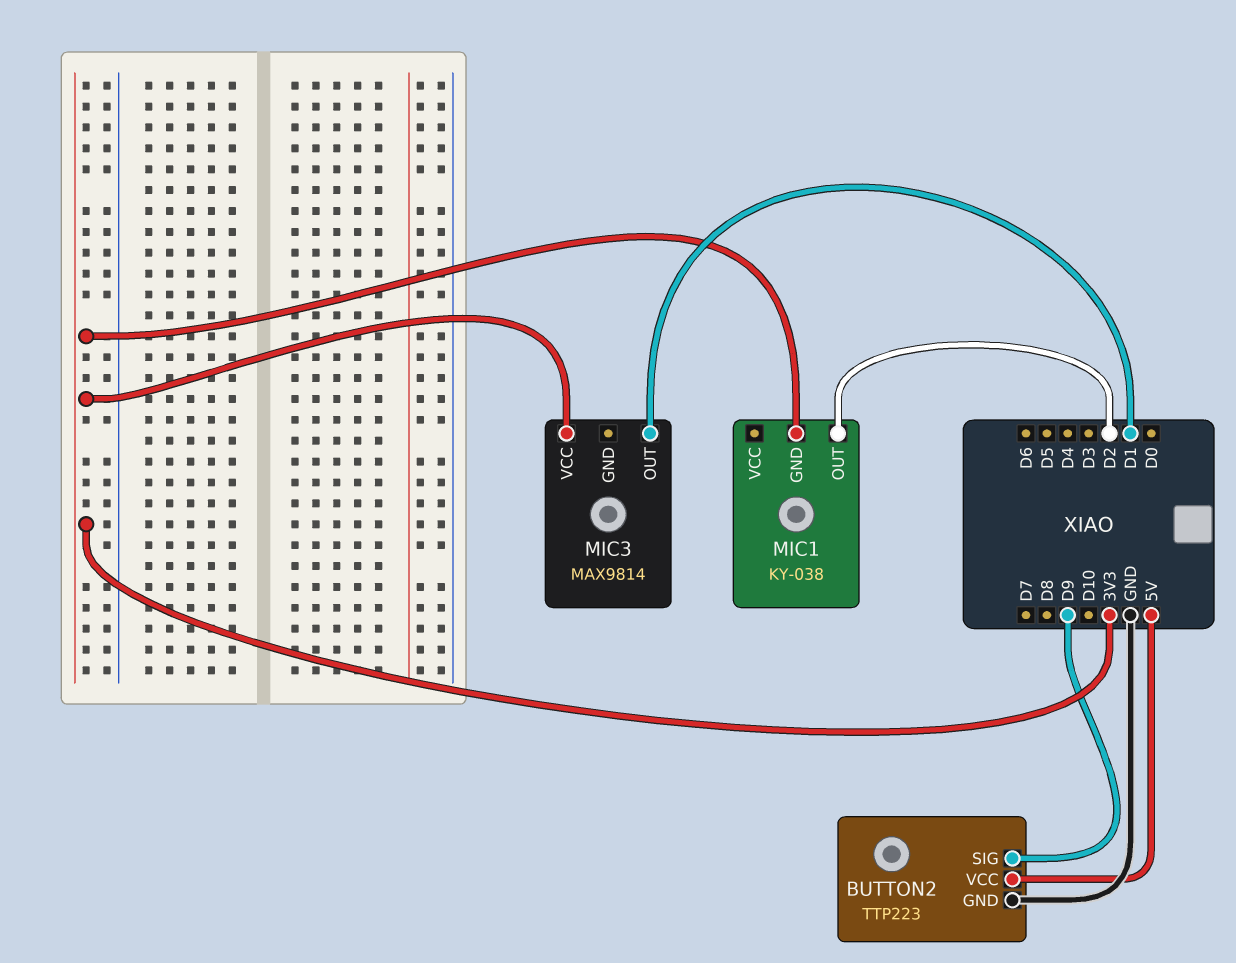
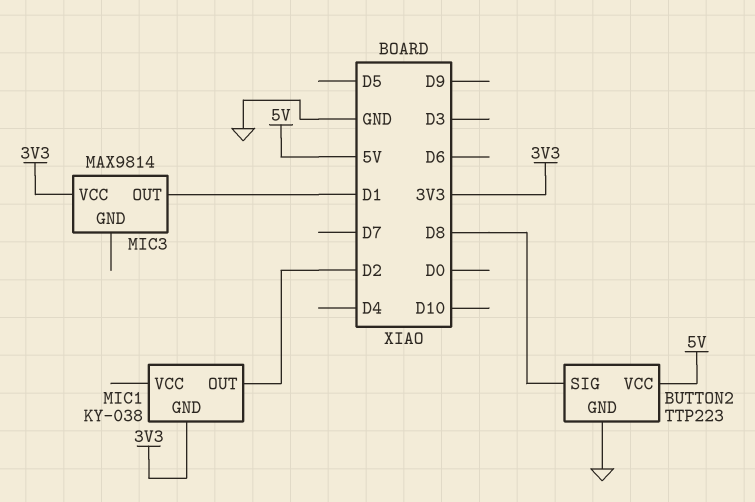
BUTTON2 pin SIG: D9 -> D8

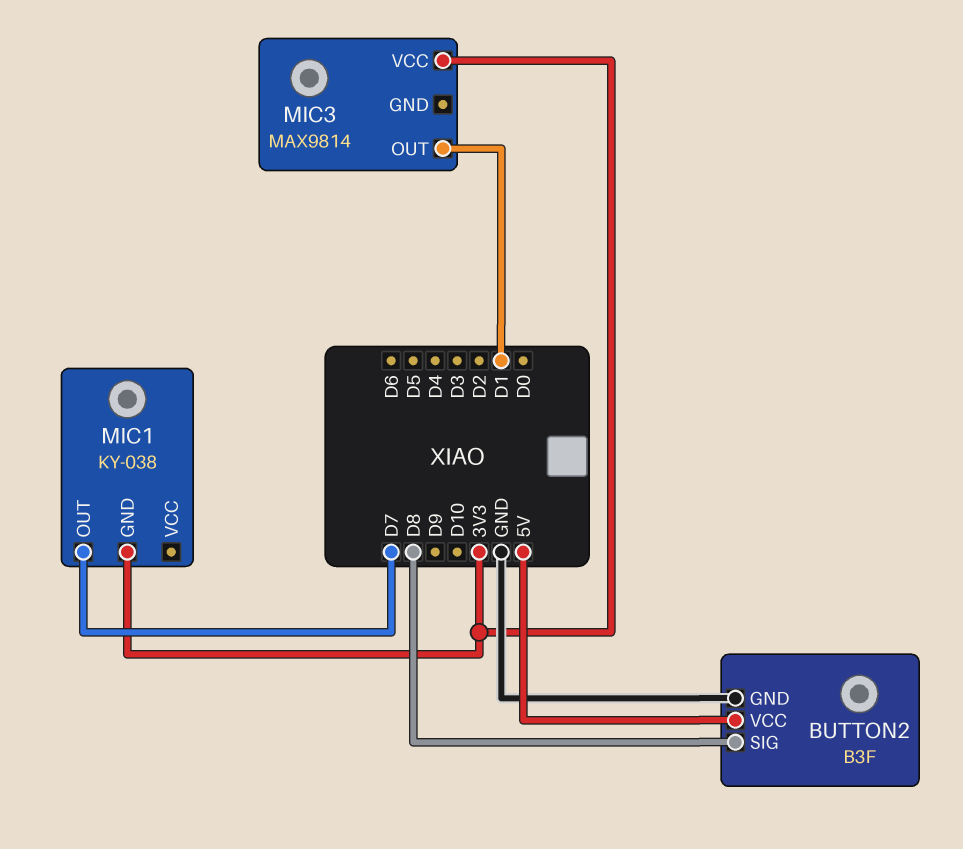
BUTTON2: TTP223 -> B3F
MIC1 pin OUT: D2 -> D7

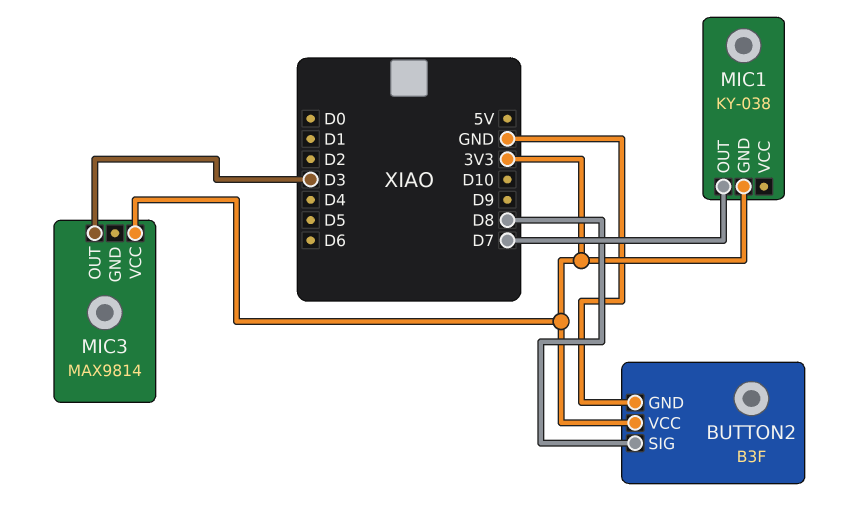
BUTTON2 pin VCC: 5V -> 3V3
MIC3 pin OUT: D1 -> D3

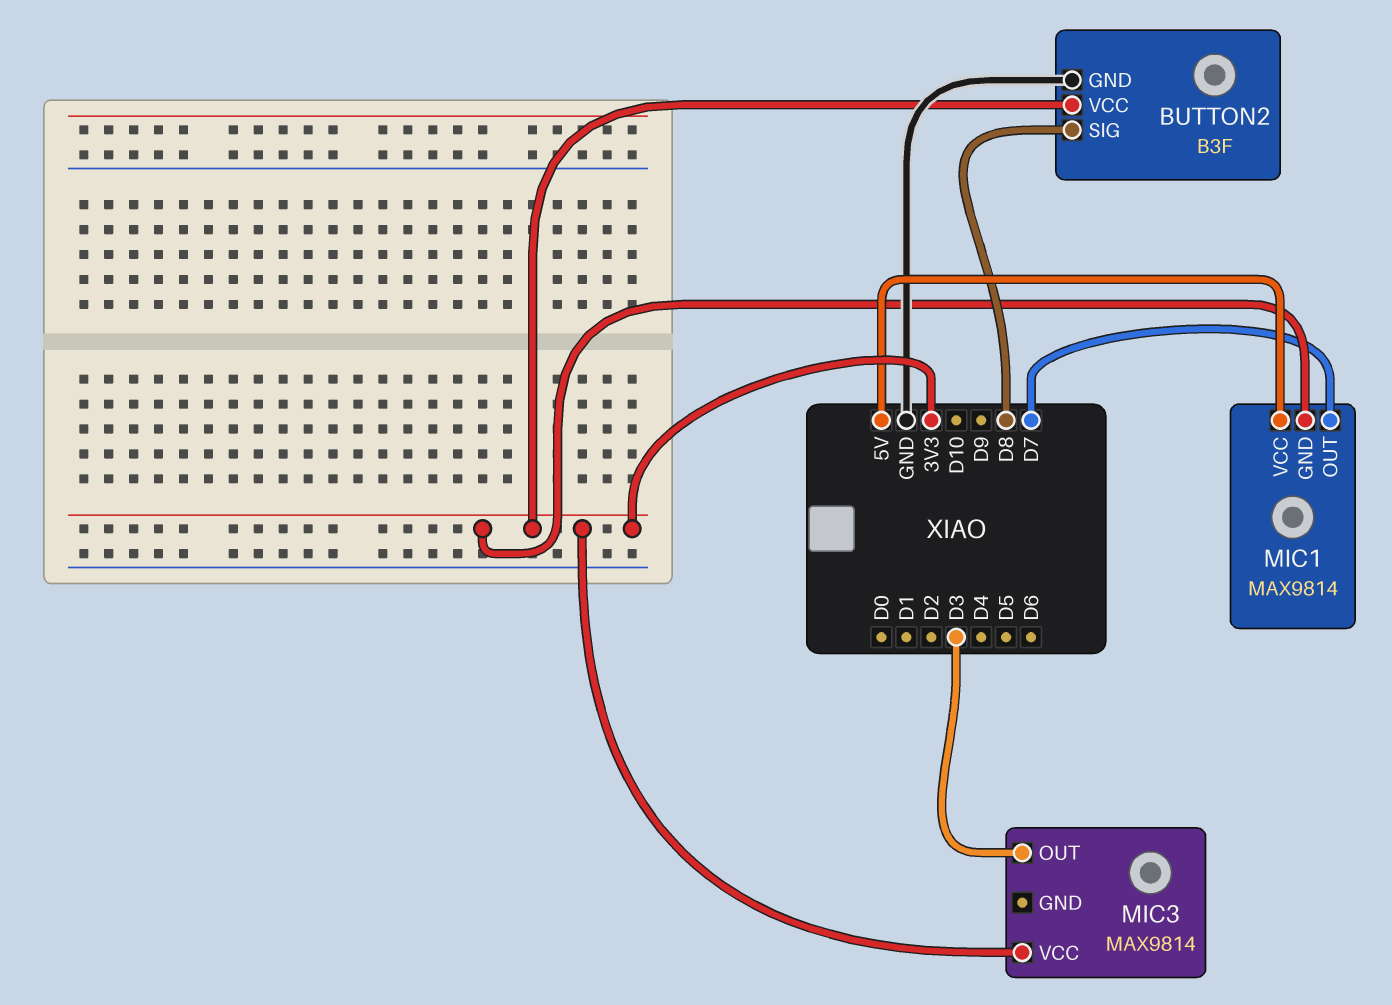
MIC1: KY-038 -> MAX9814
MIC1 pin VCC: none -> 5V

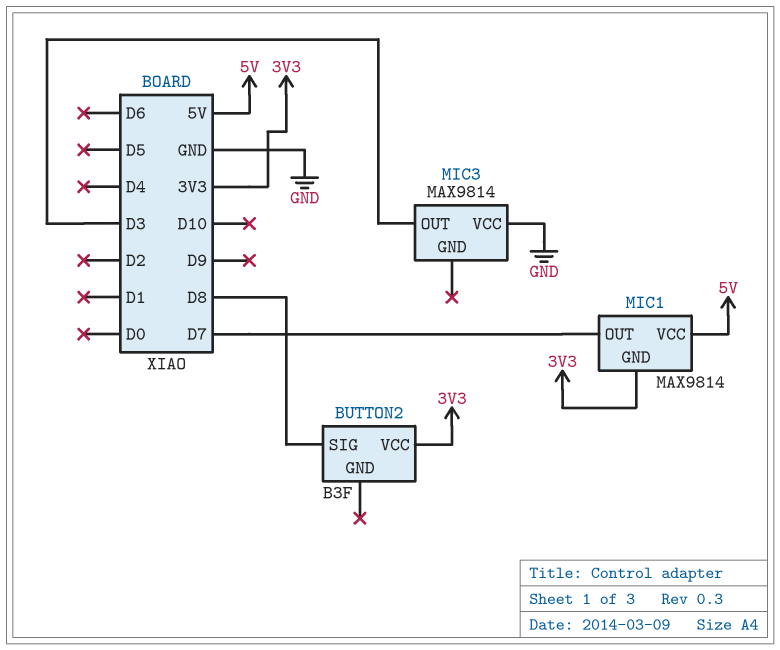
BUTTON2 pin GND: GND -> none
MIC3 pin VCC: 3V3 -> GND

